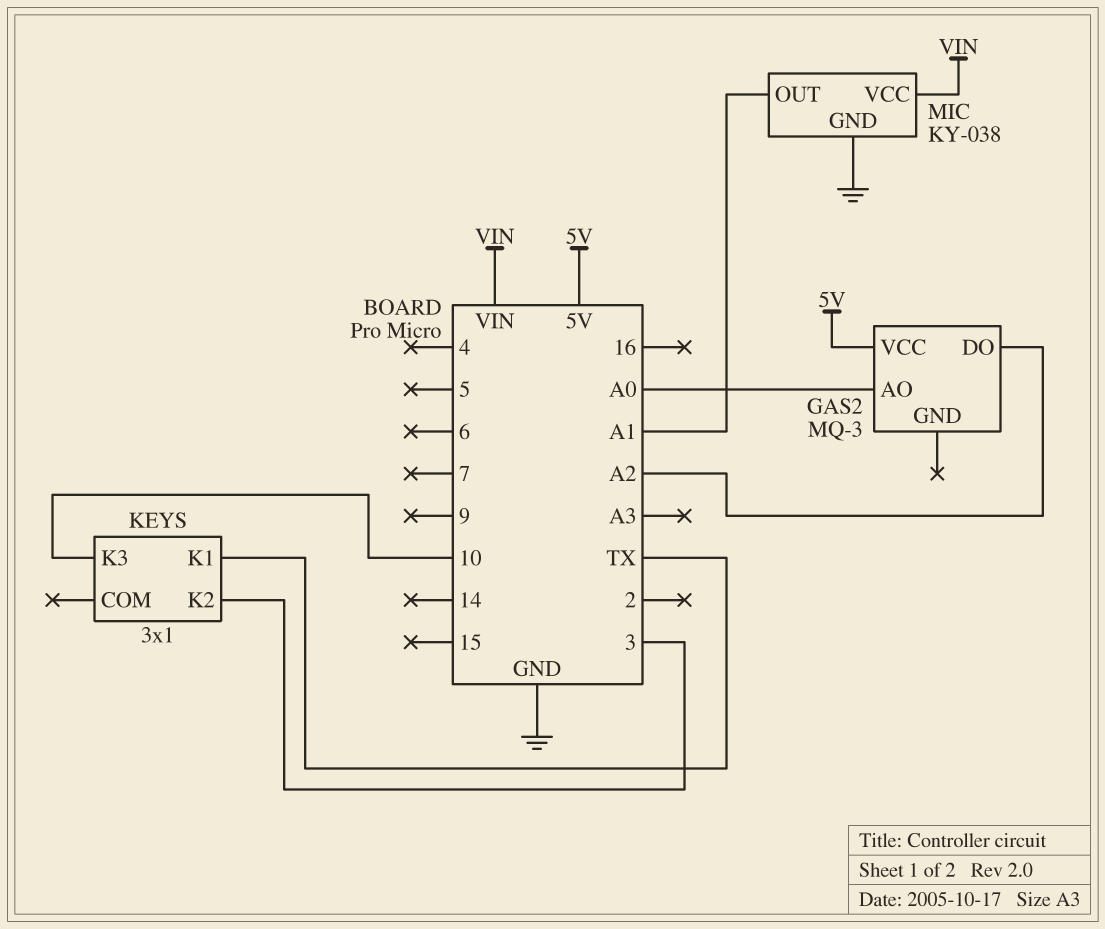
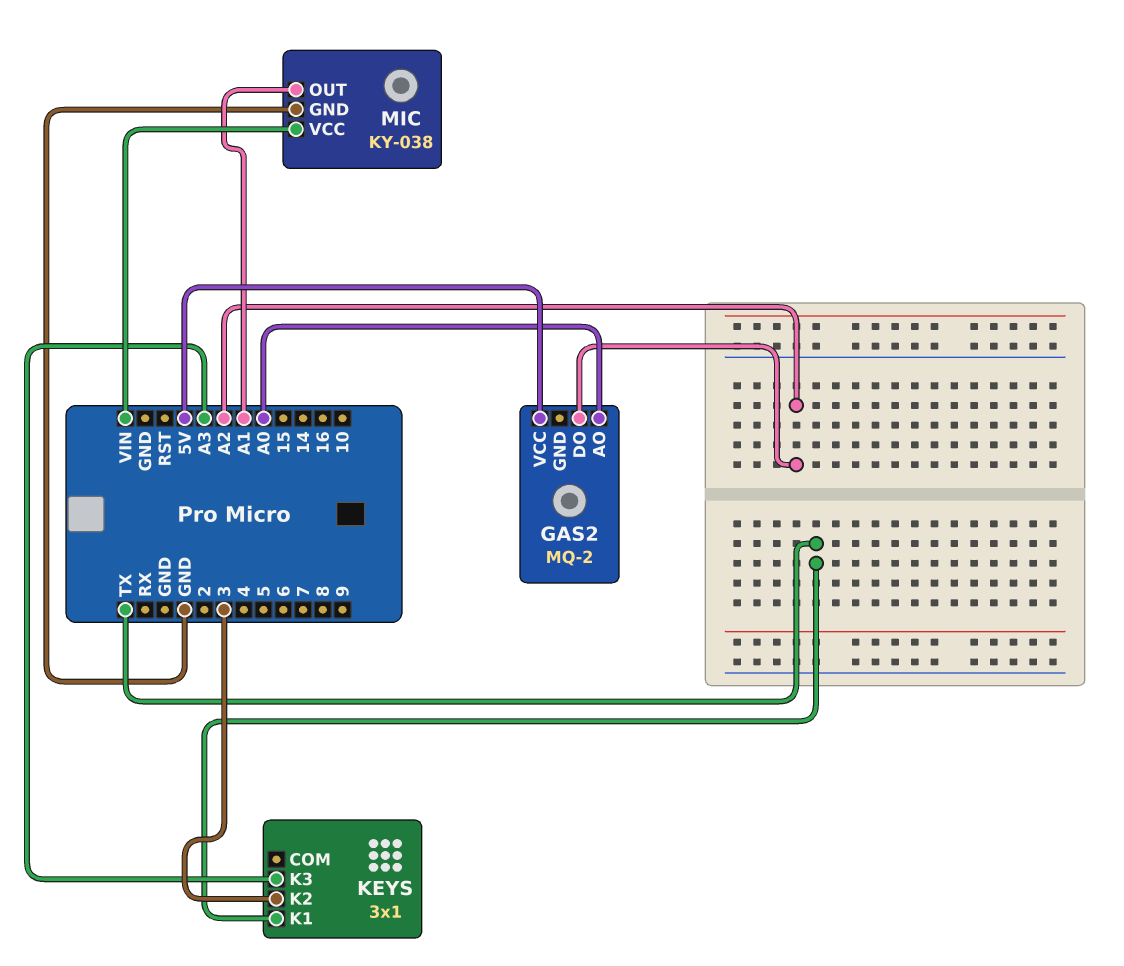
GAS2: MQ-3 -> MQ-2
KEYS pin K3: 10 -> A3

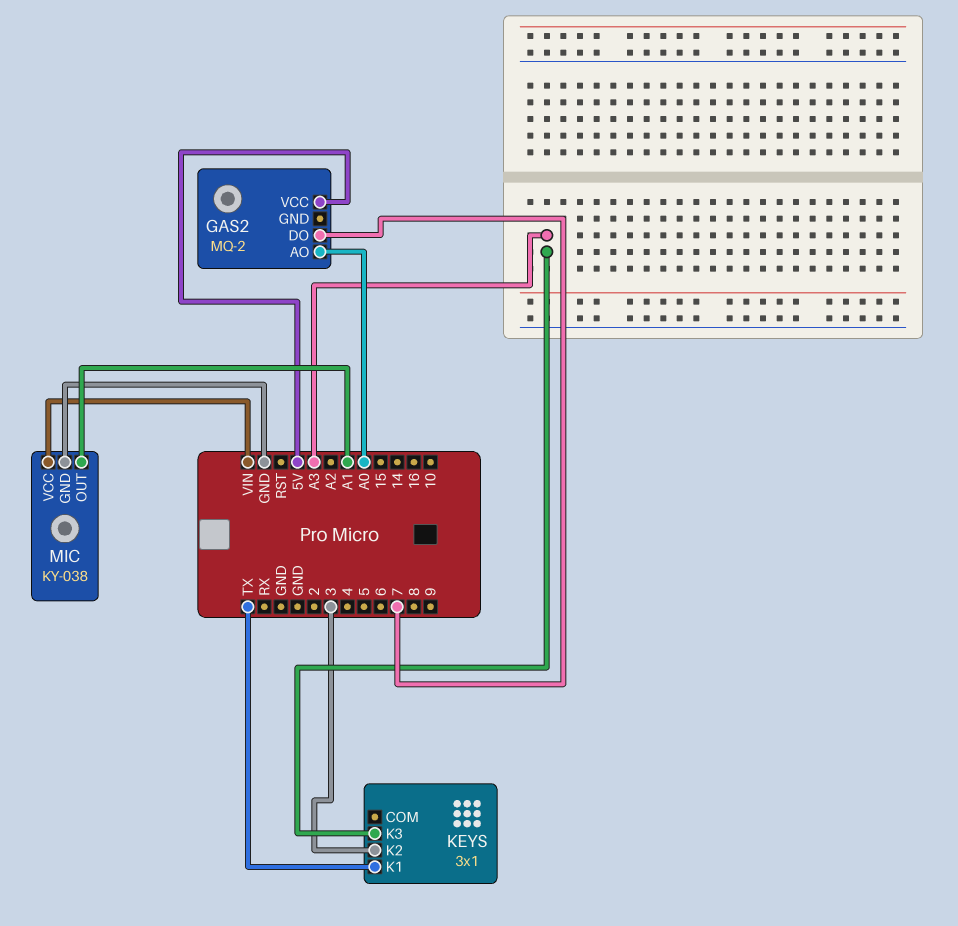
GAS2 pin DO: A2 -> 7

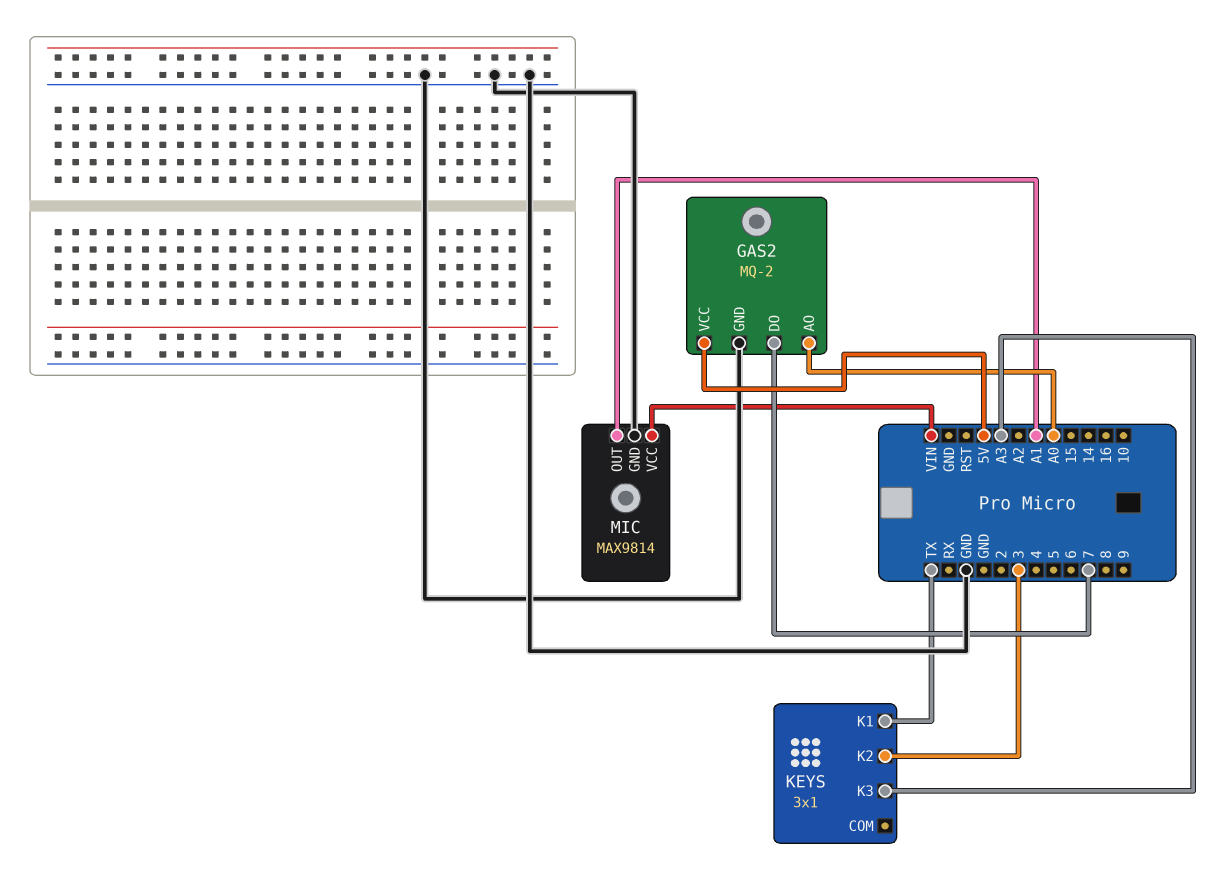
GAS2 pin GND: none -> GND
MIC: KY-038 -> MAX9814

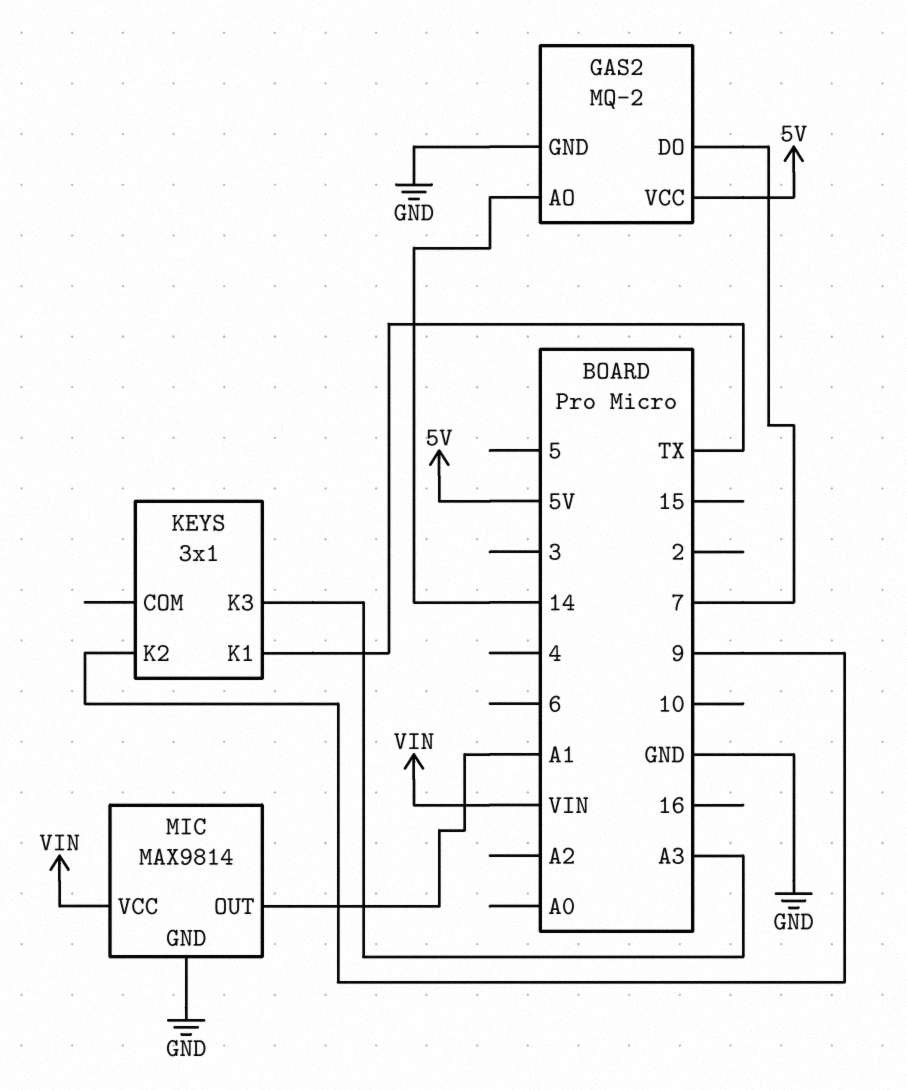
GAS2 pin AO: A0 -> 14
KEYS pin K2: 3 -> 9

